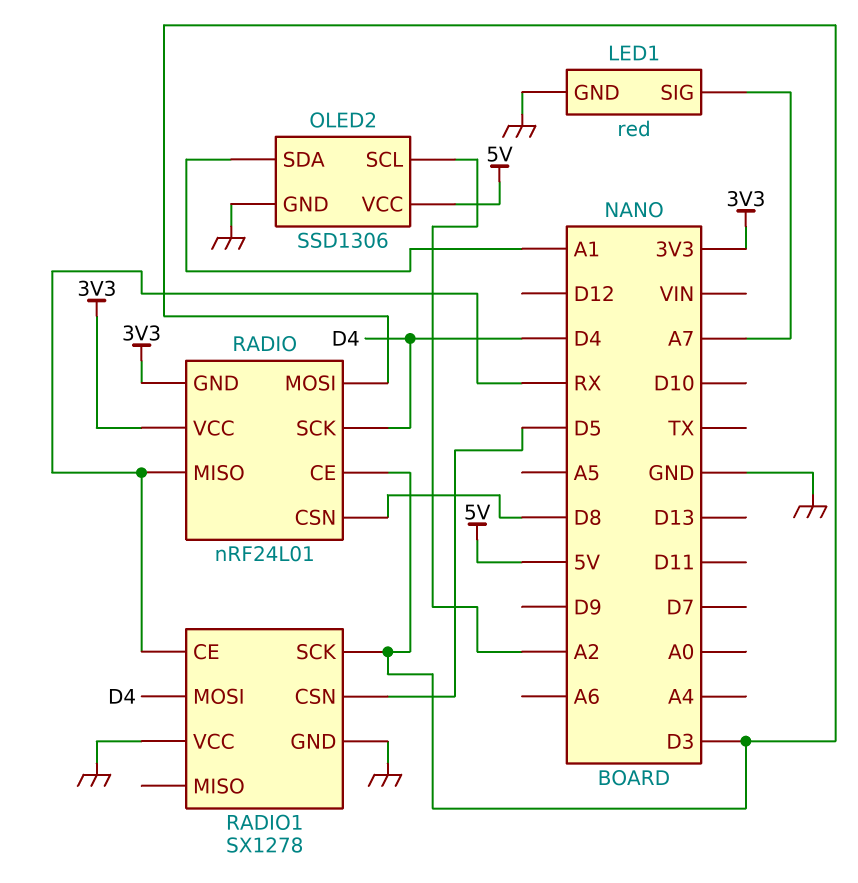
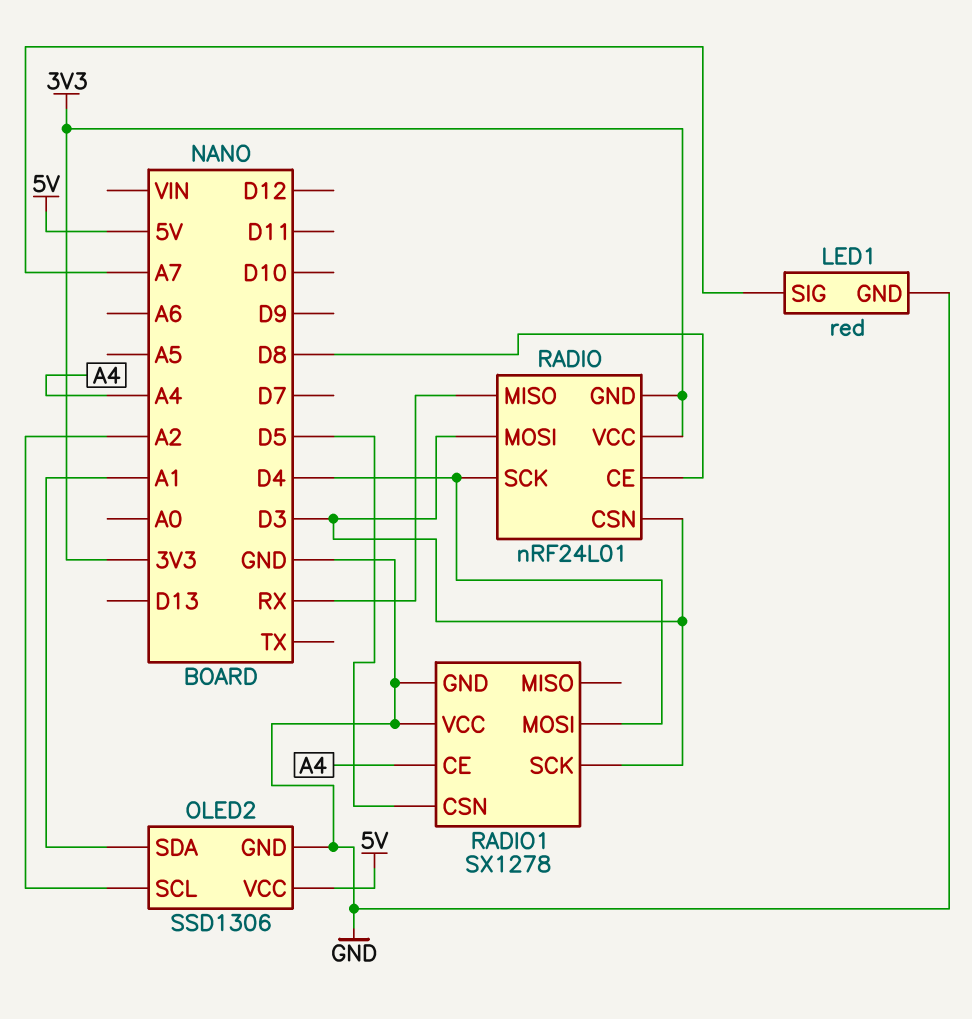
RADIO pin CE: D3 -> D8
RADIO pin CSN: D8 -> D3
RADIO1 pin CE: RX -> A4

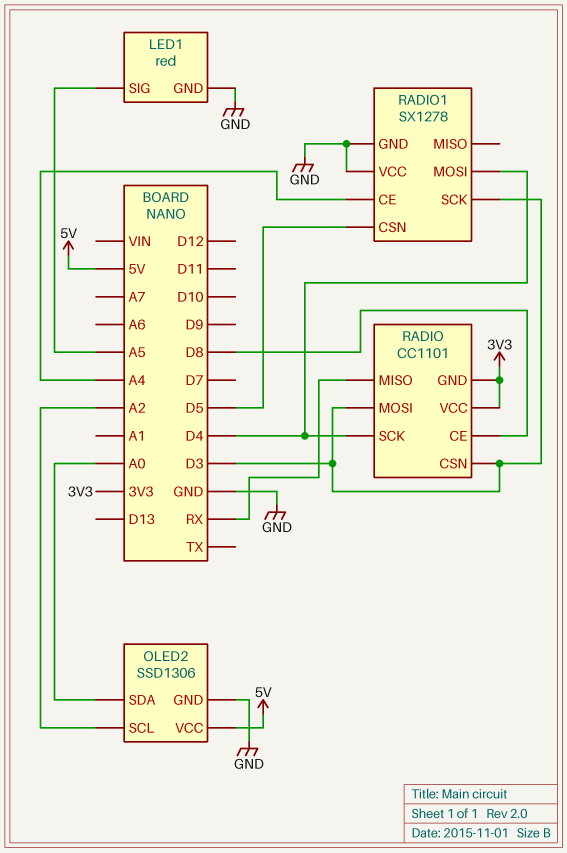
LED1 pin SIG: A7 -> A5
OLED2 pin SDA: A1 -> A0
RADIO: nRF24L01 -> CC1101

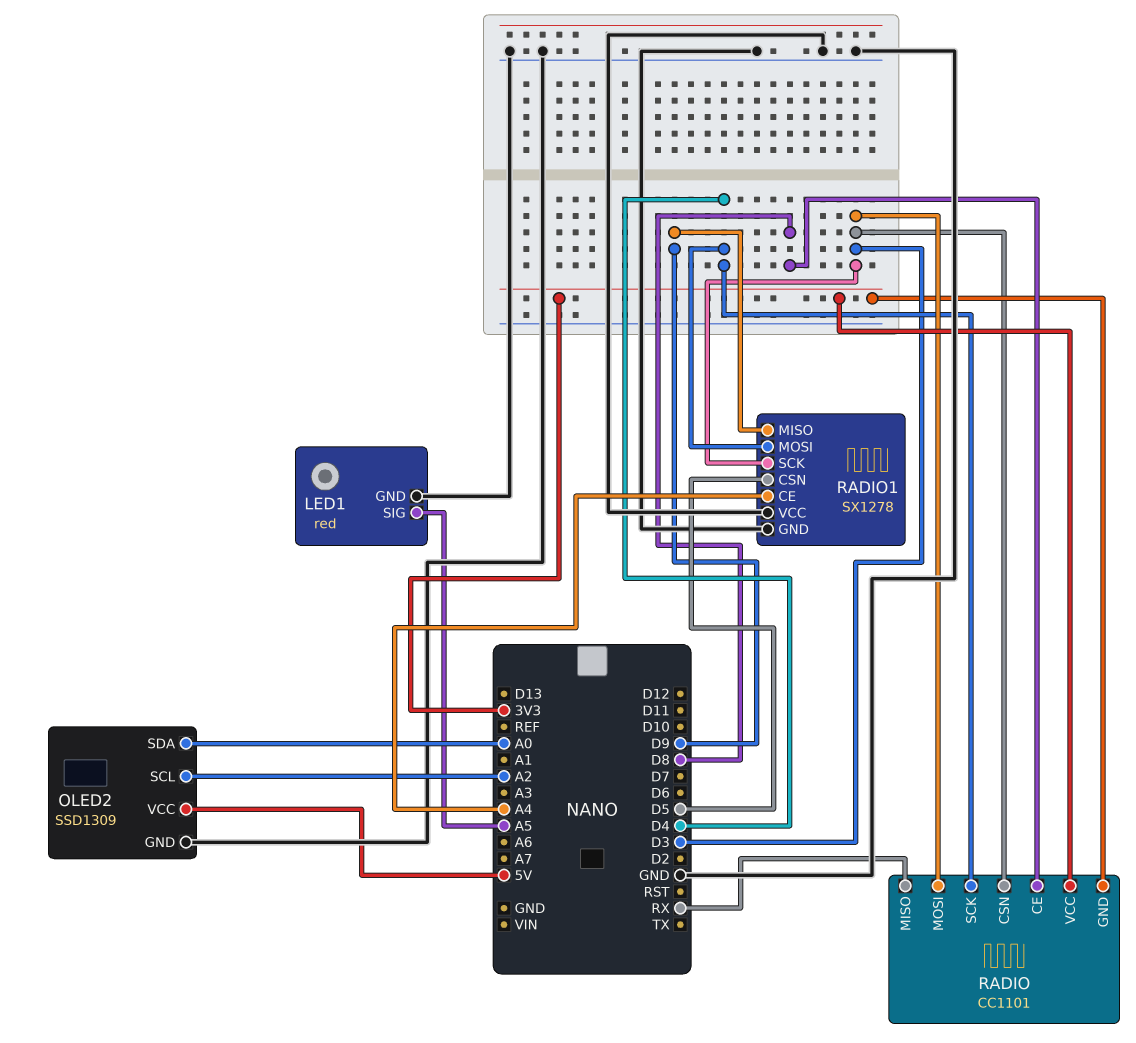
OLED2: SSD1306 -> SSD1309
RADIO1 pin MISO: none -> D9

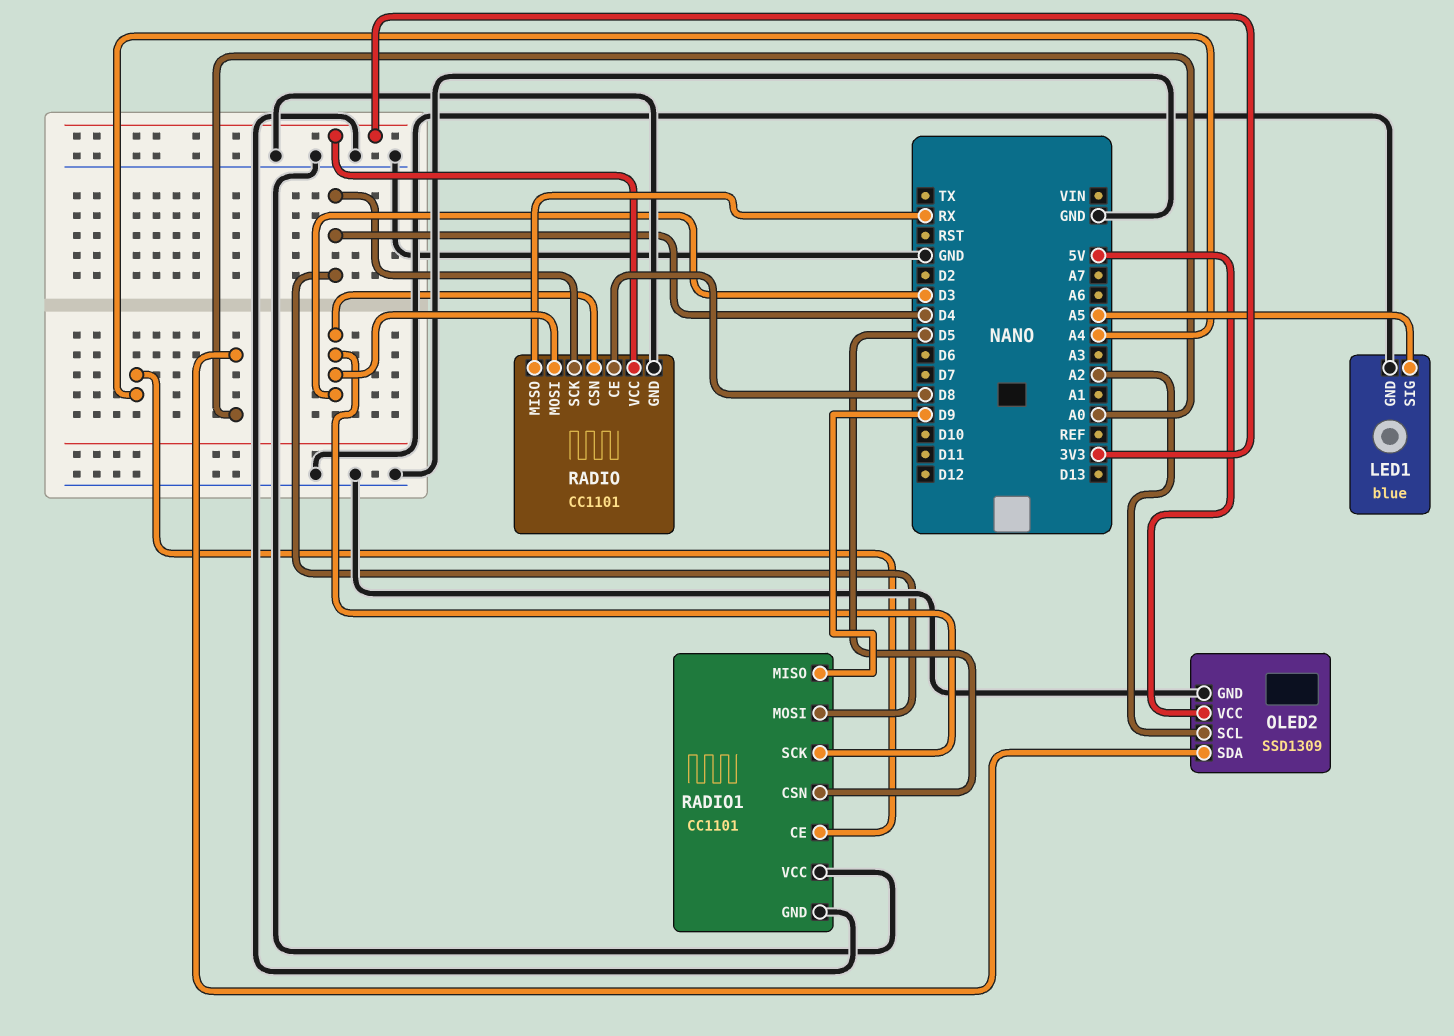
LED1: red -> blue
RADIO pin GND: 3V3 -> GND
RADIO1: SX1278 -> CC1101

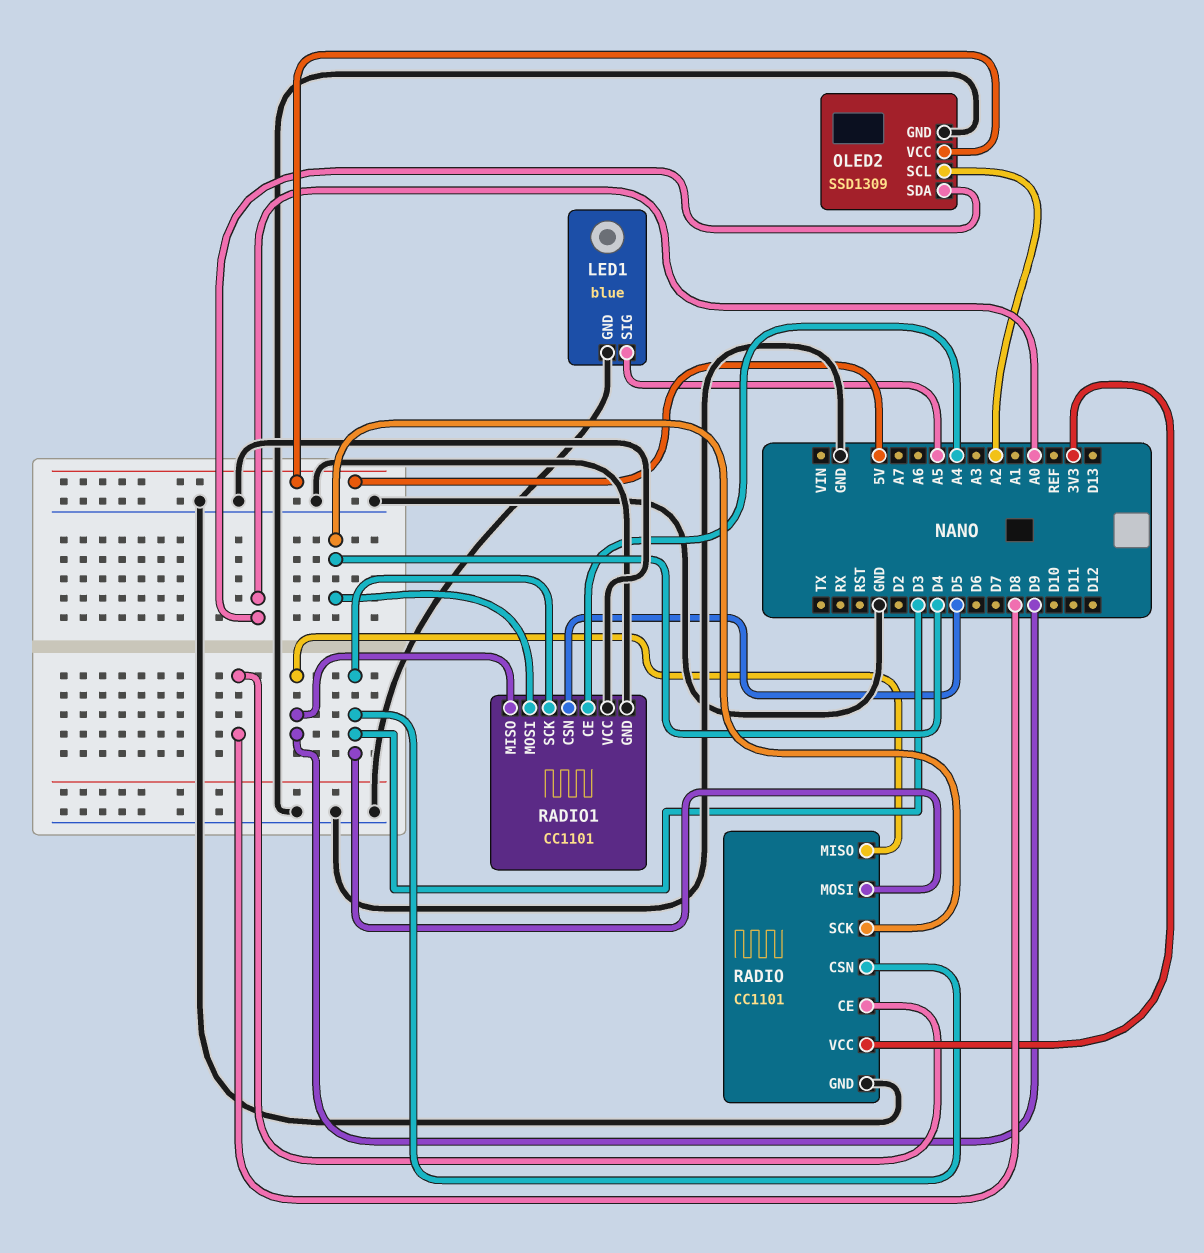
RADIO pin MISO: RX -> D9

